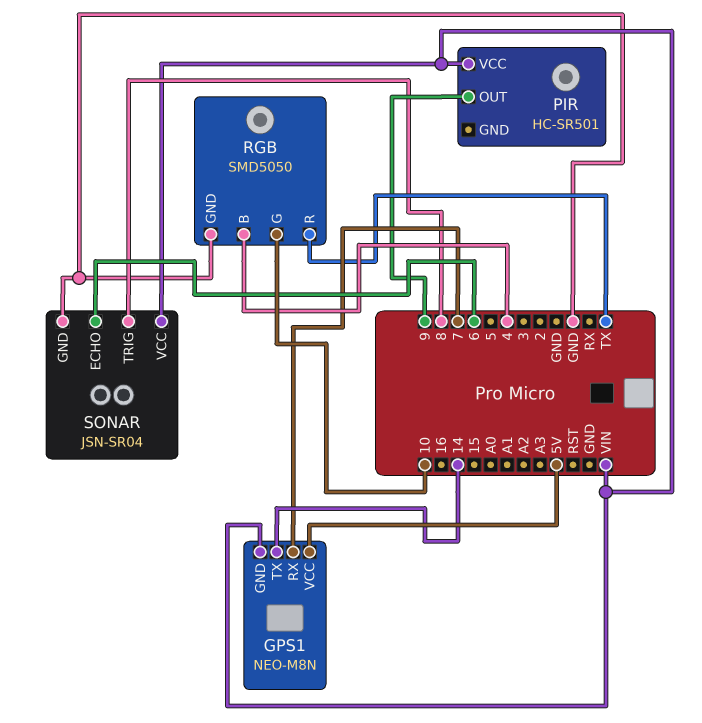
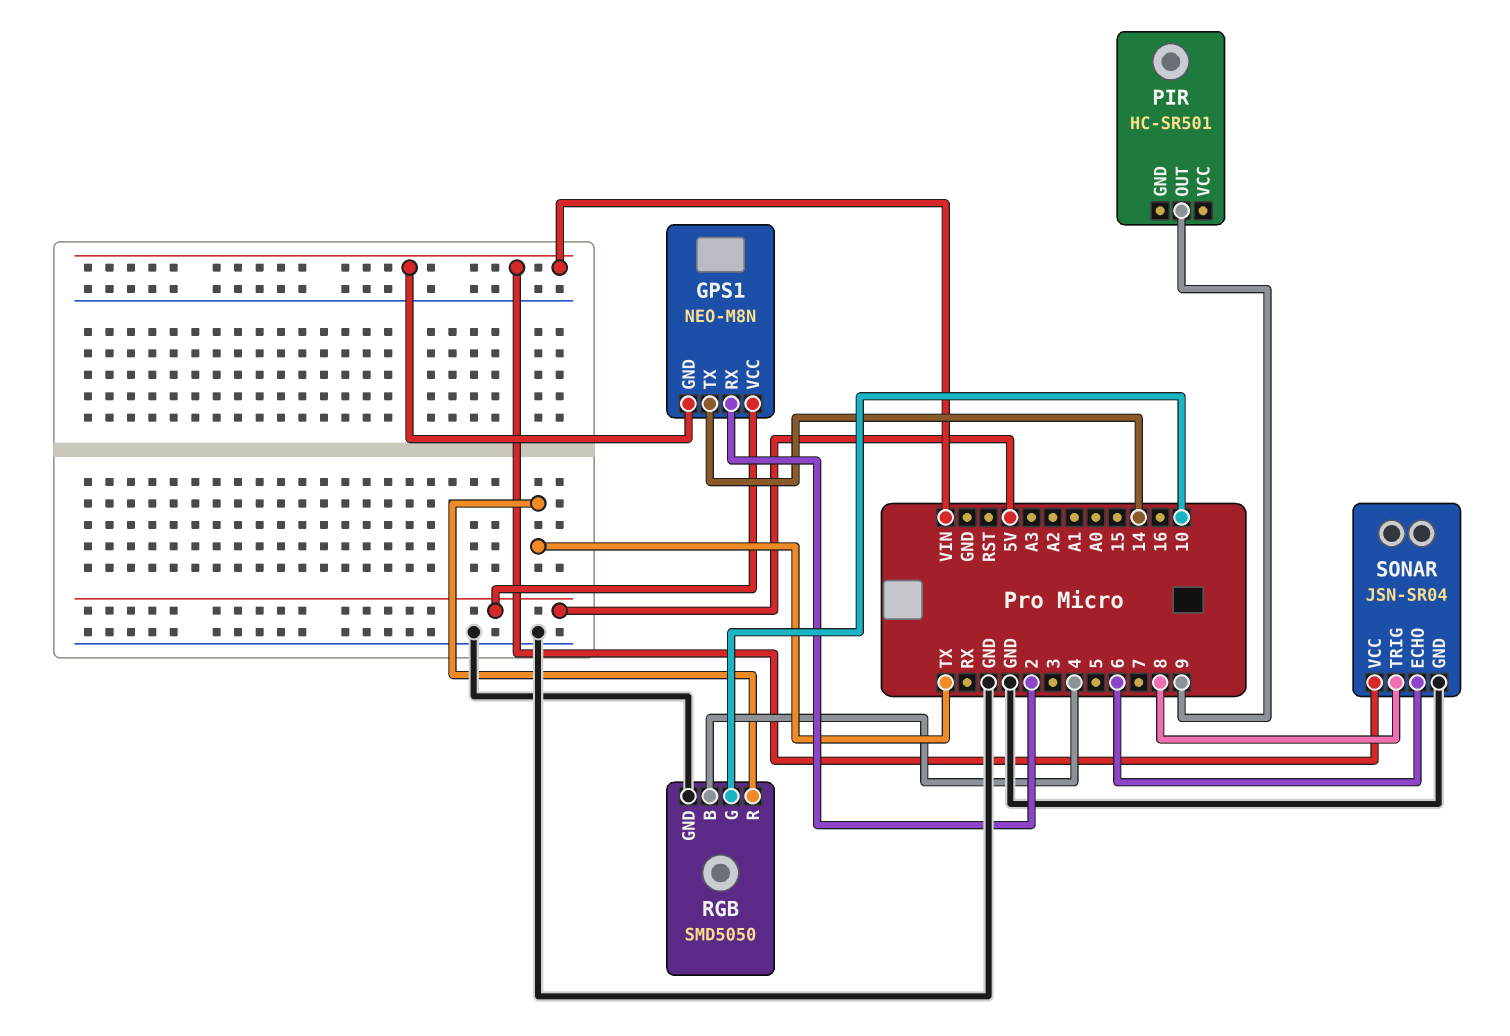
GPS1 pin RX: 7 -> 2
PIR pin VCC: VIN -> none

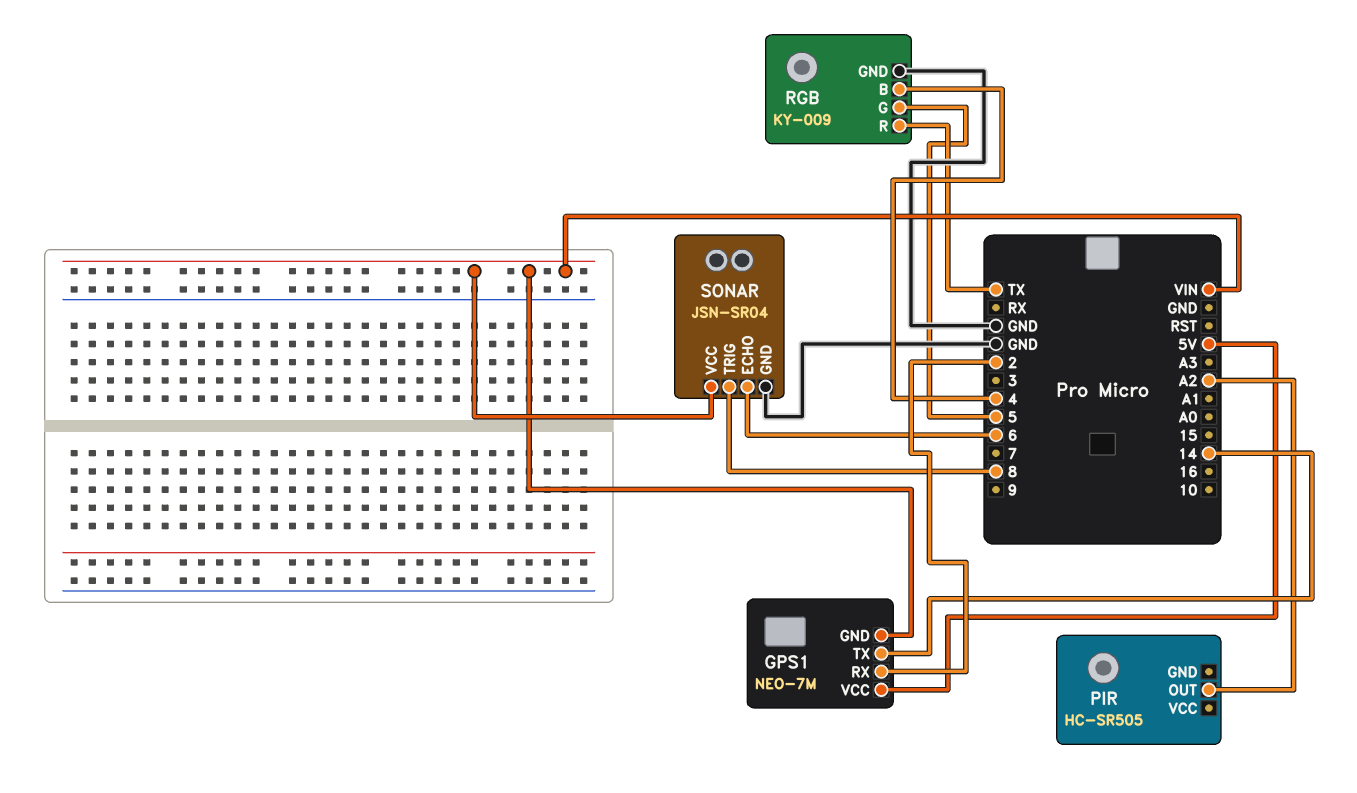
GPS1: NEO-M8N -> NEO-7M
PIR: HC-SR501 -> HC-SR505
PIR pin OUT: 9 -> A2
RGB: SMD5050 -> KY-009
RGB pin G: 10 -> 5

